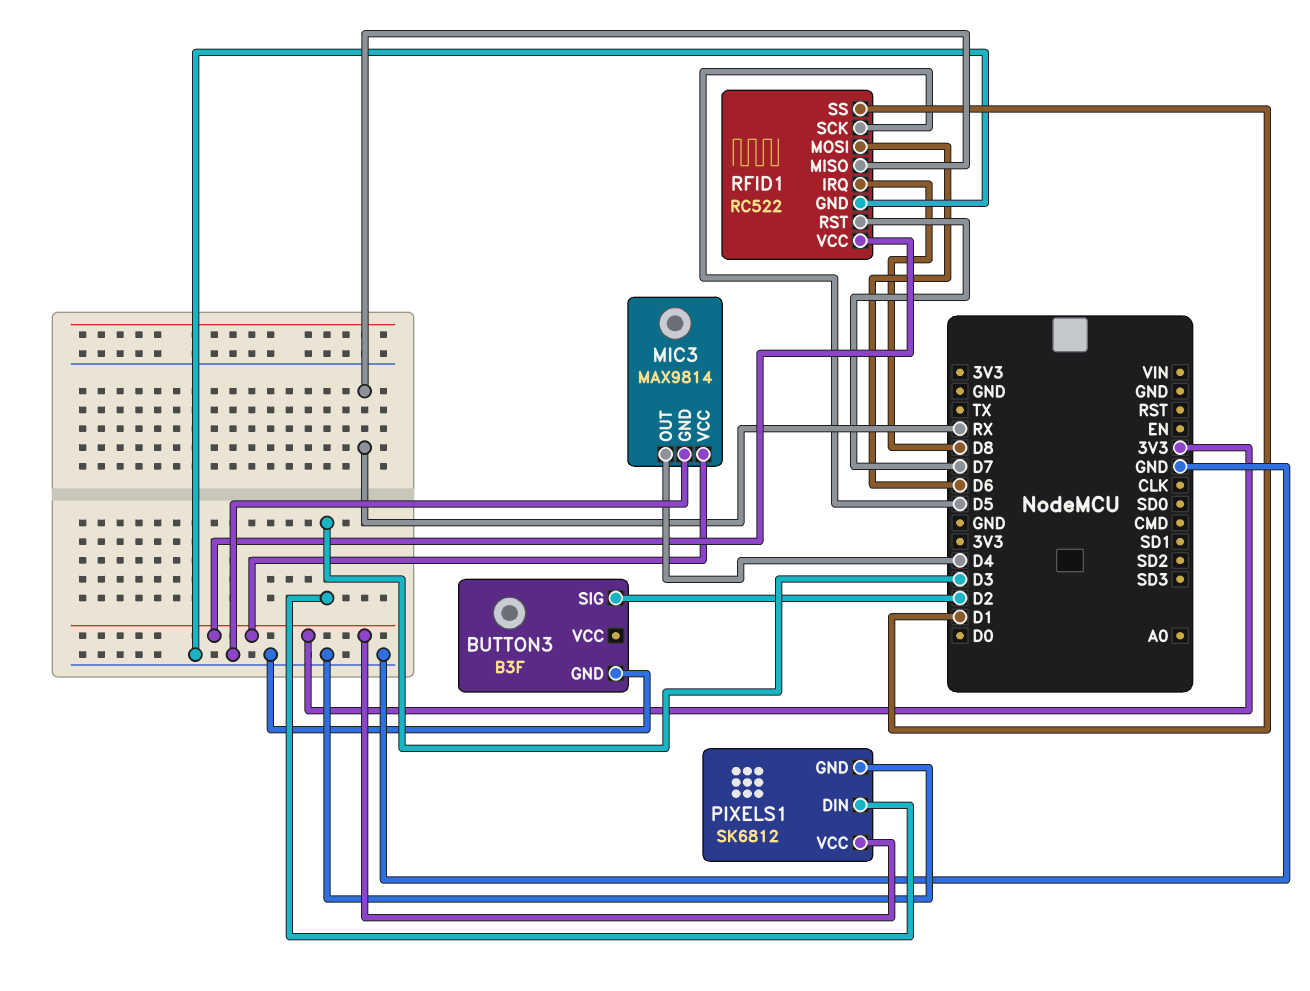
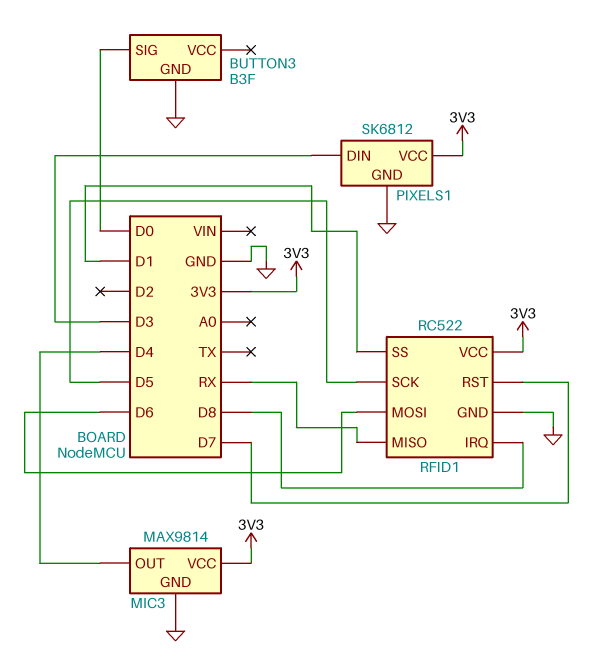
BUTTON3 pin SIG: D2 -> D0

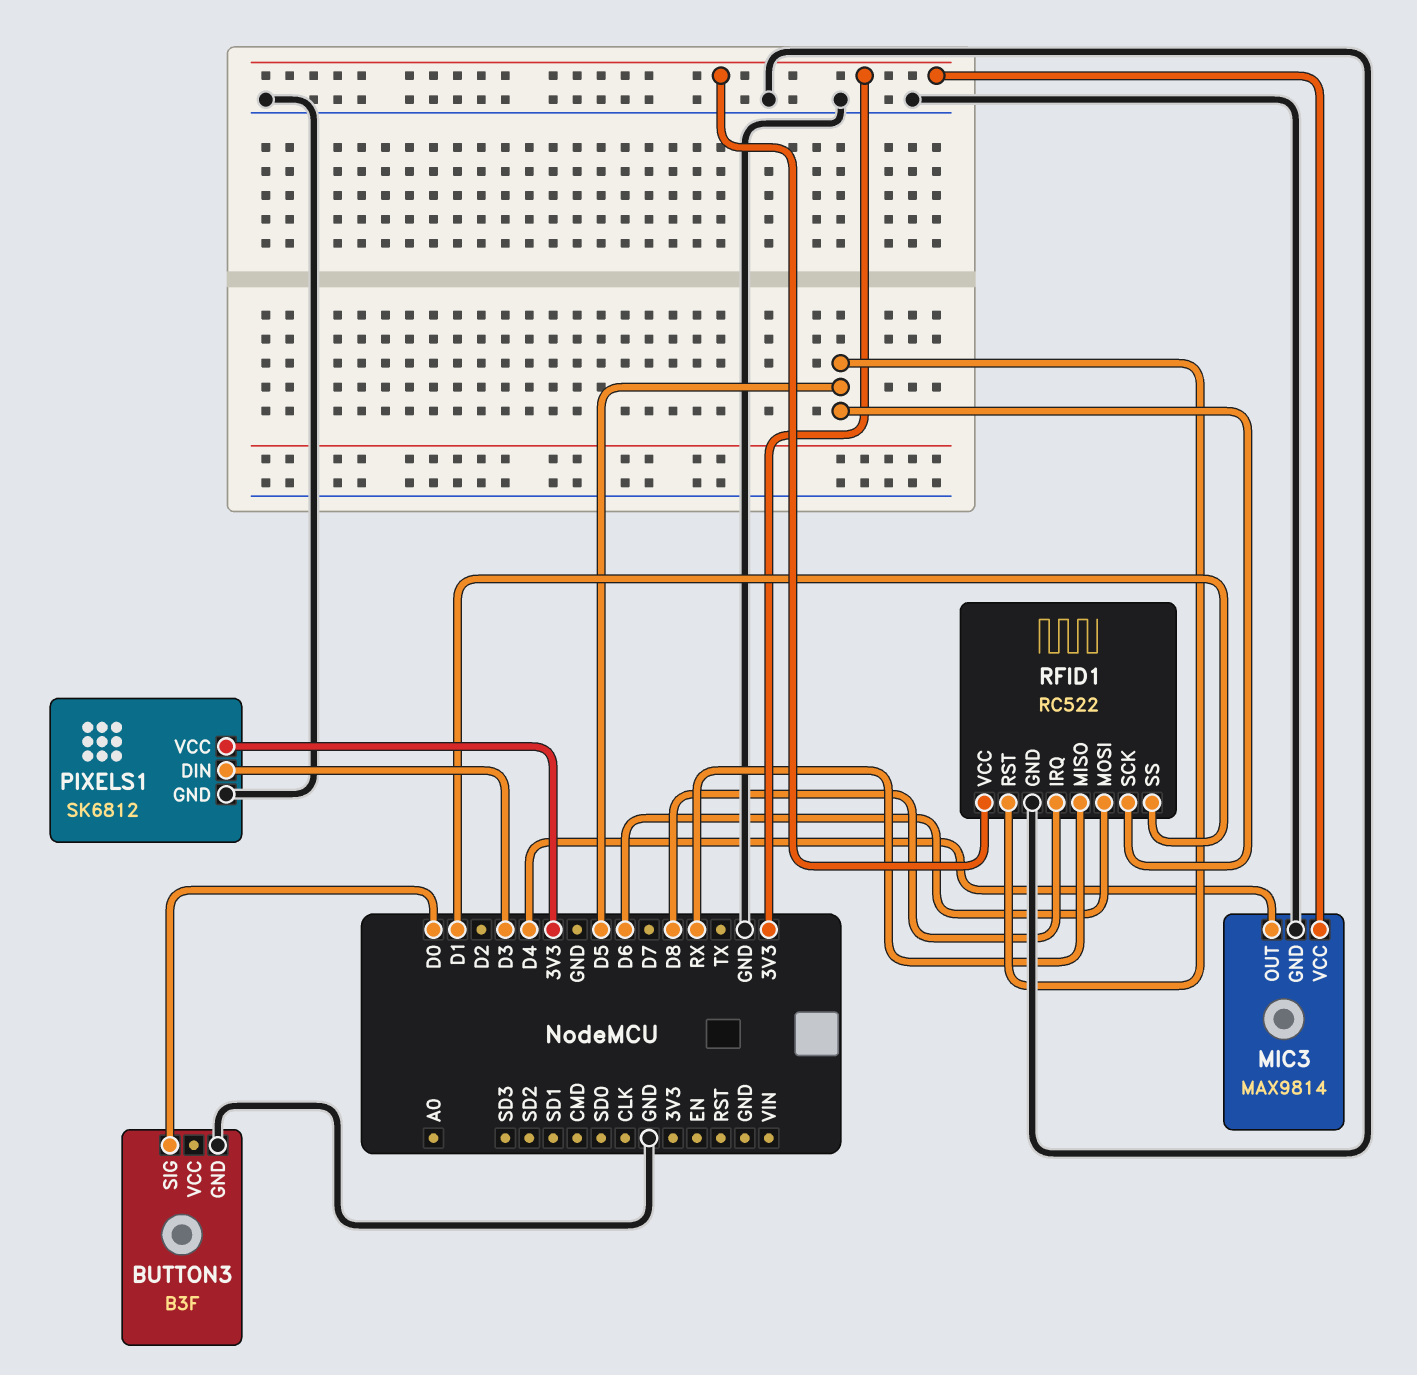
RFID1 pin RST: D7 -> D5

